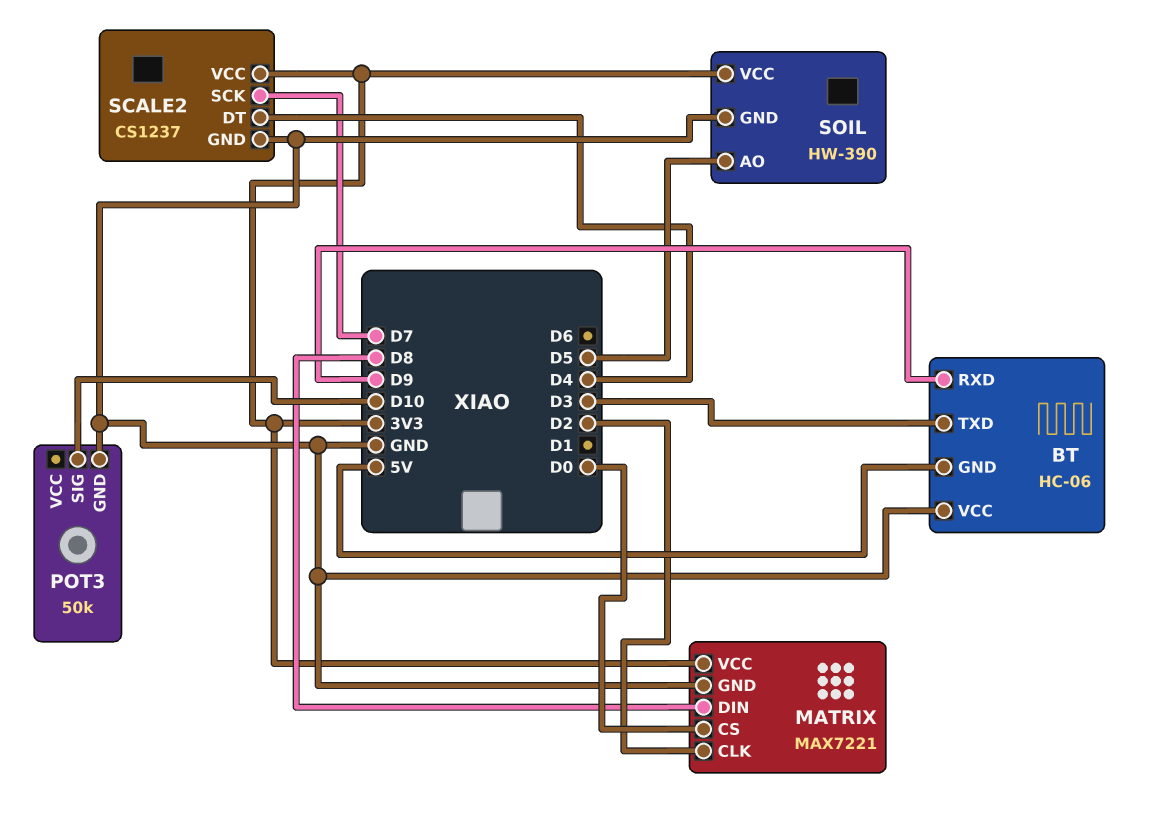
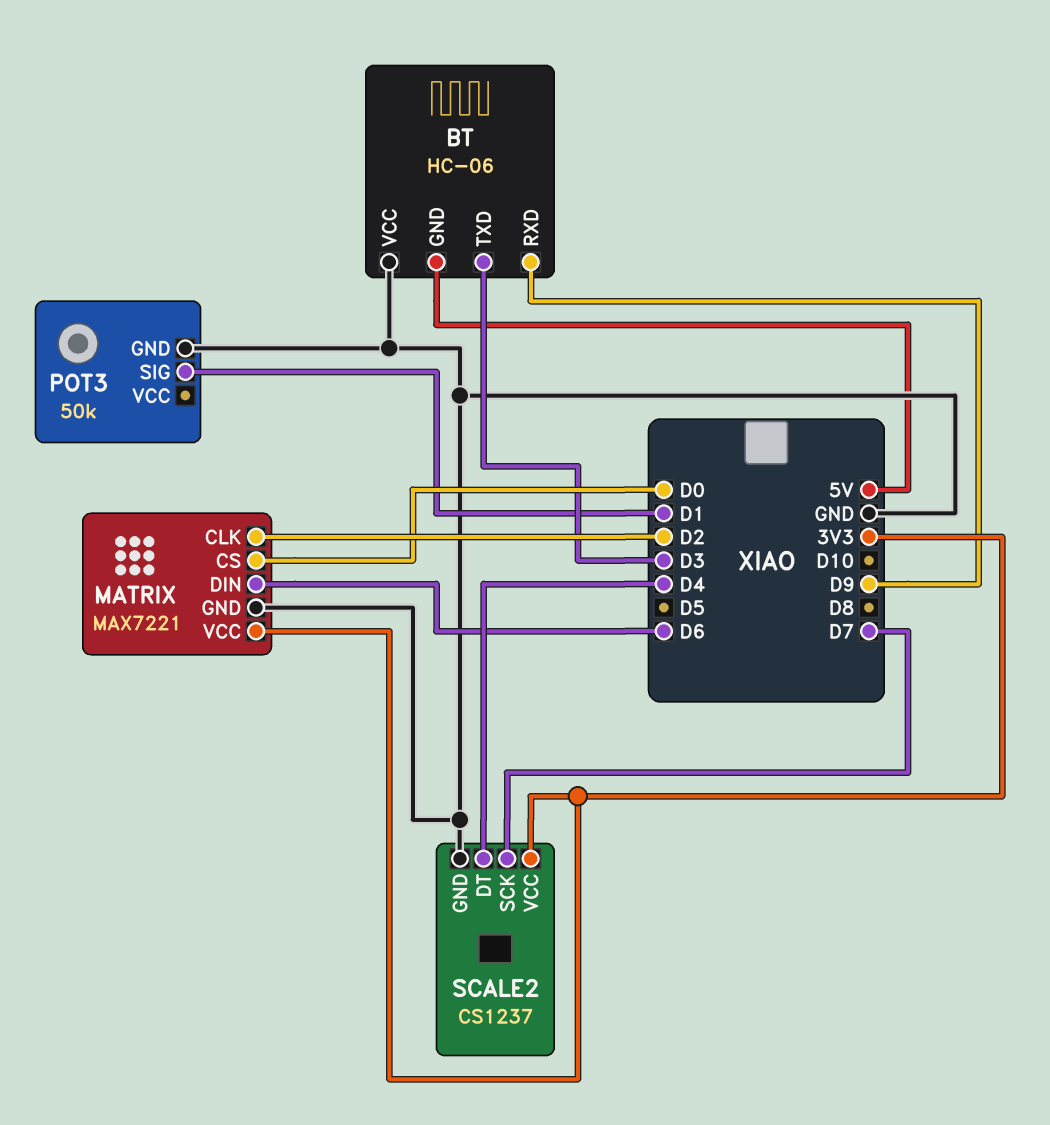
MATRIX pin DIN: D8 -> D6
POT3 pin SIG: D10 -> D1
SOIL: HW-390 -> none
SOIL pin AO: D5 -> none
SOIL pin GND: GND -> none
SOIL pin VCC: 3V3 -> none

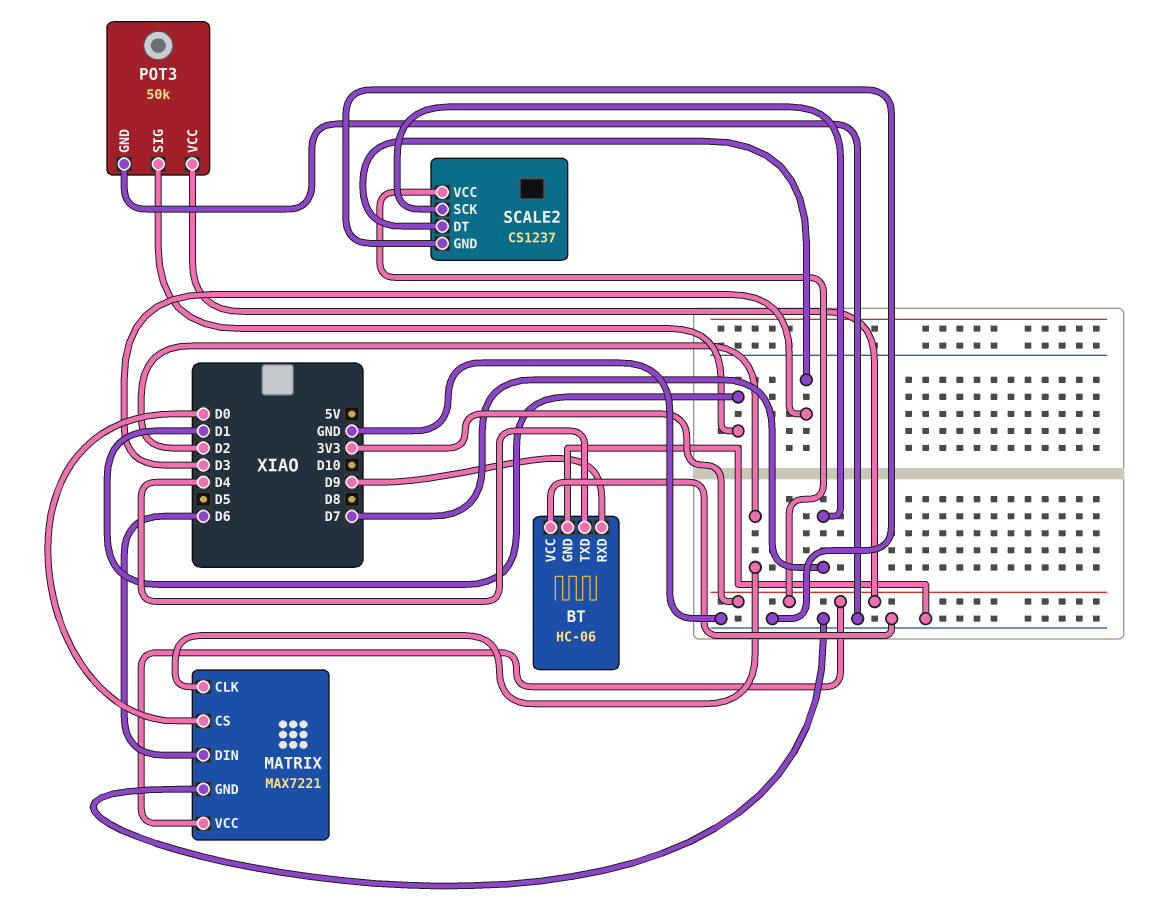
BT pin GND: 5V -> GND
BT pin TXD: D3 -> D4
POT3 pin VCC: none -> 3V3
SCALE2 pin DT: D4 -> D3

